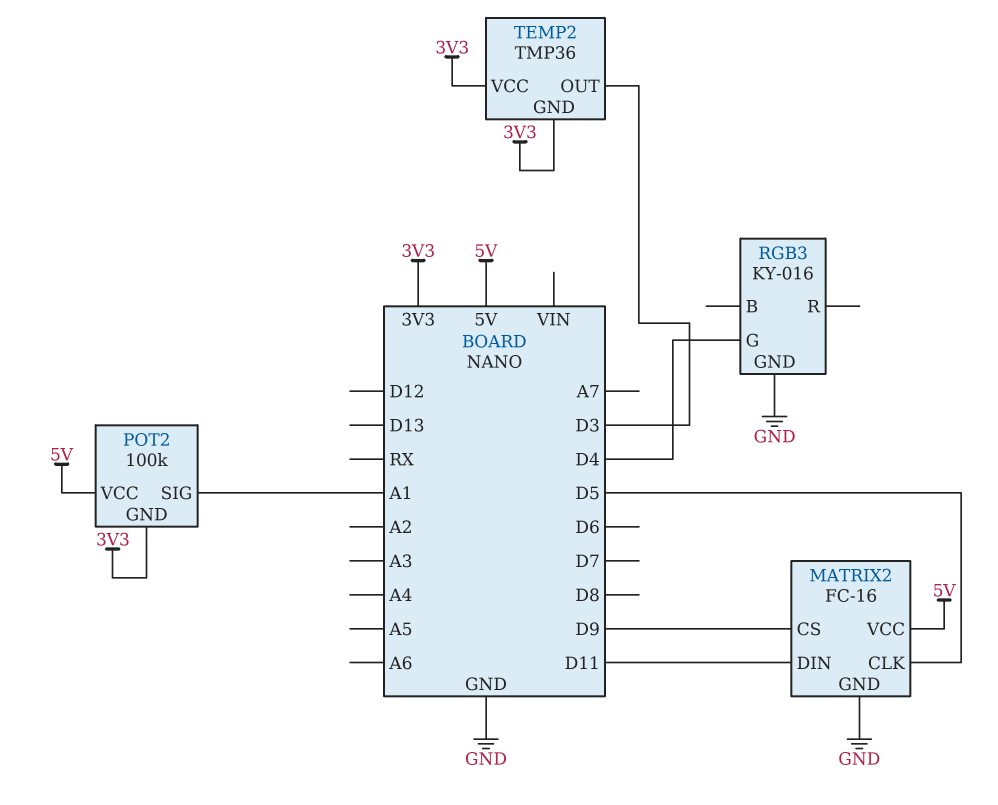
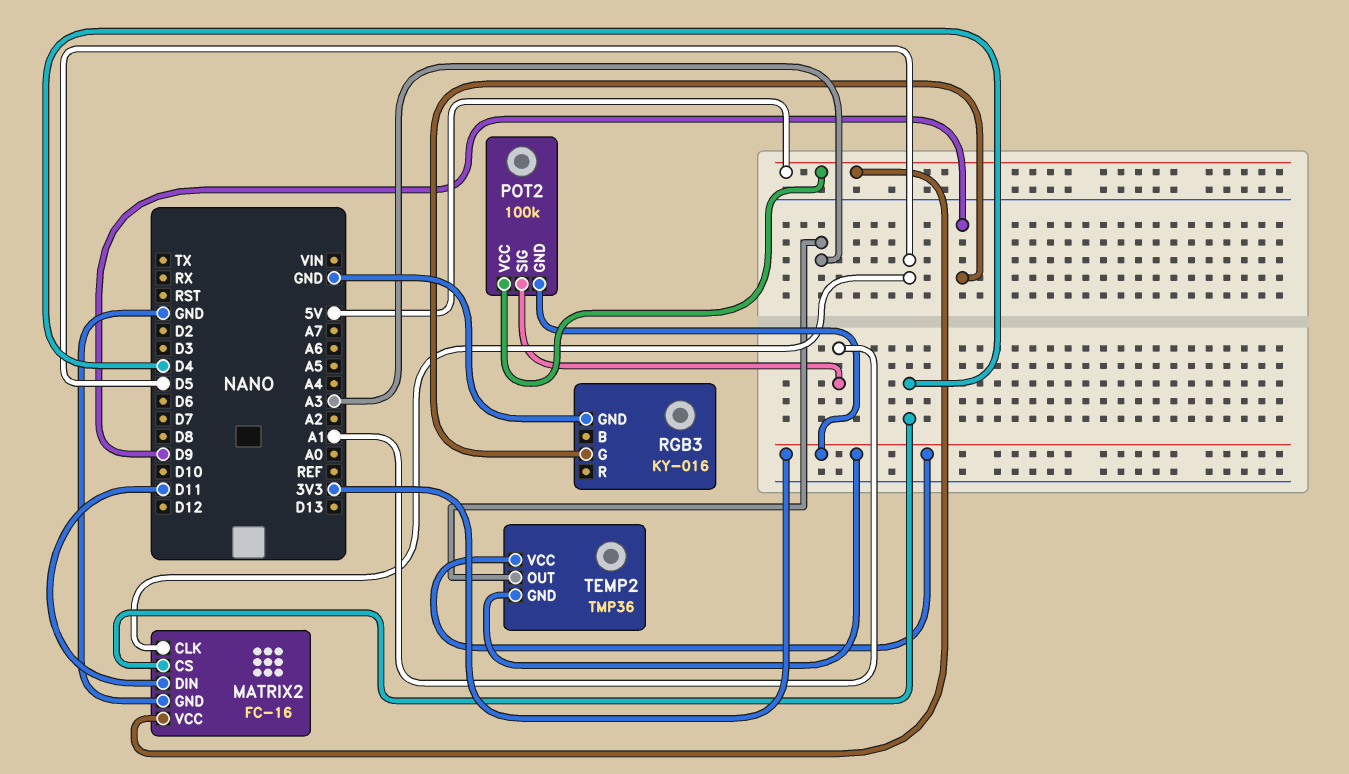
MATRIX2 pin CS: D9 -> D4
RGB3 pin G: D4 -> D9
TEMP2 pin OUT: D3 -> A3

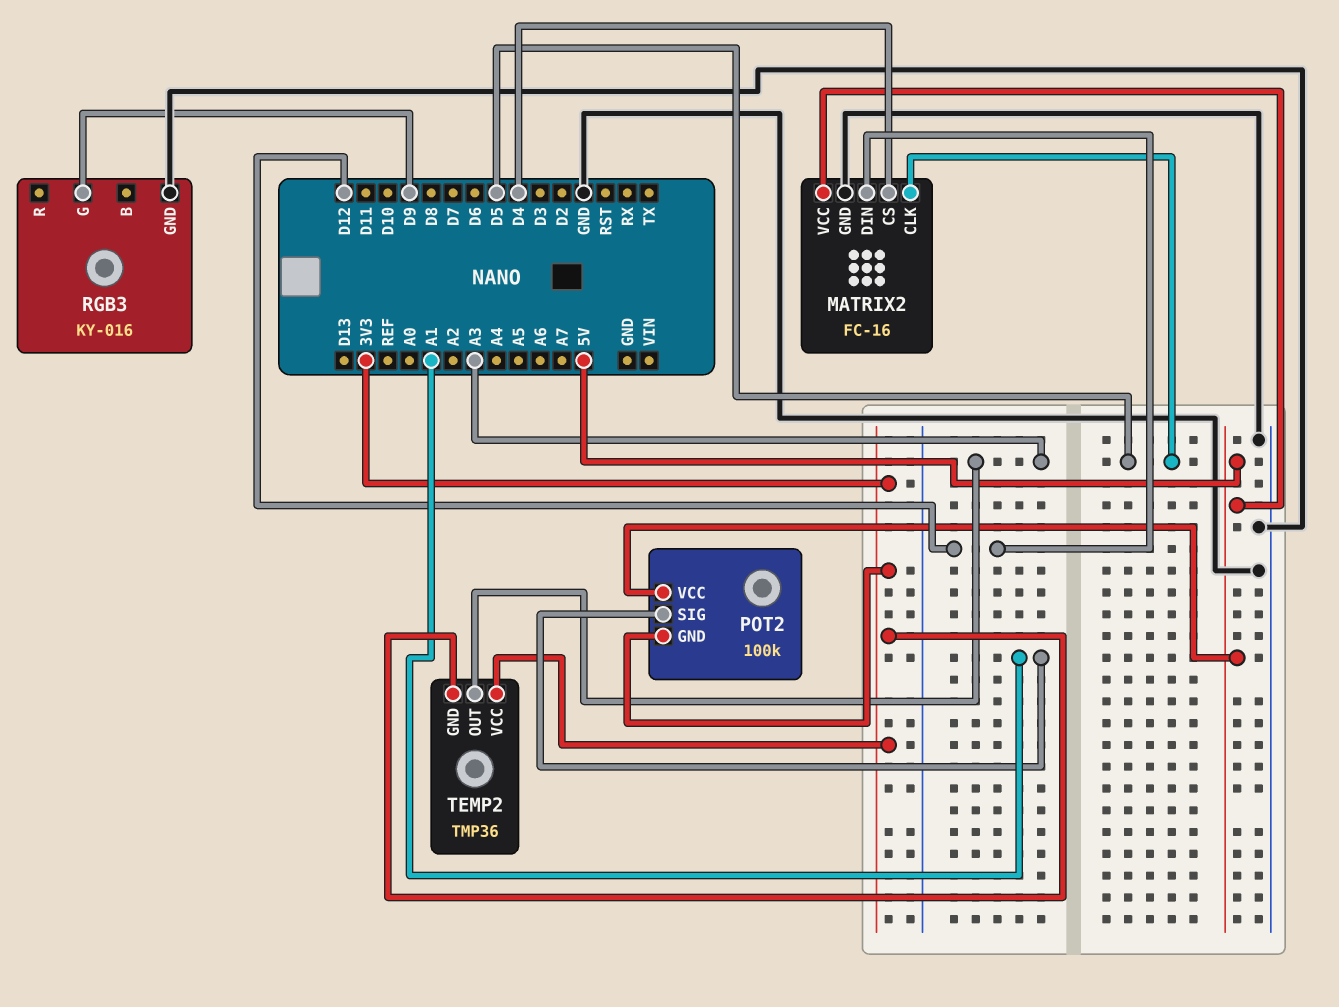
MATRIX2 pin DIN: D11 -> D12

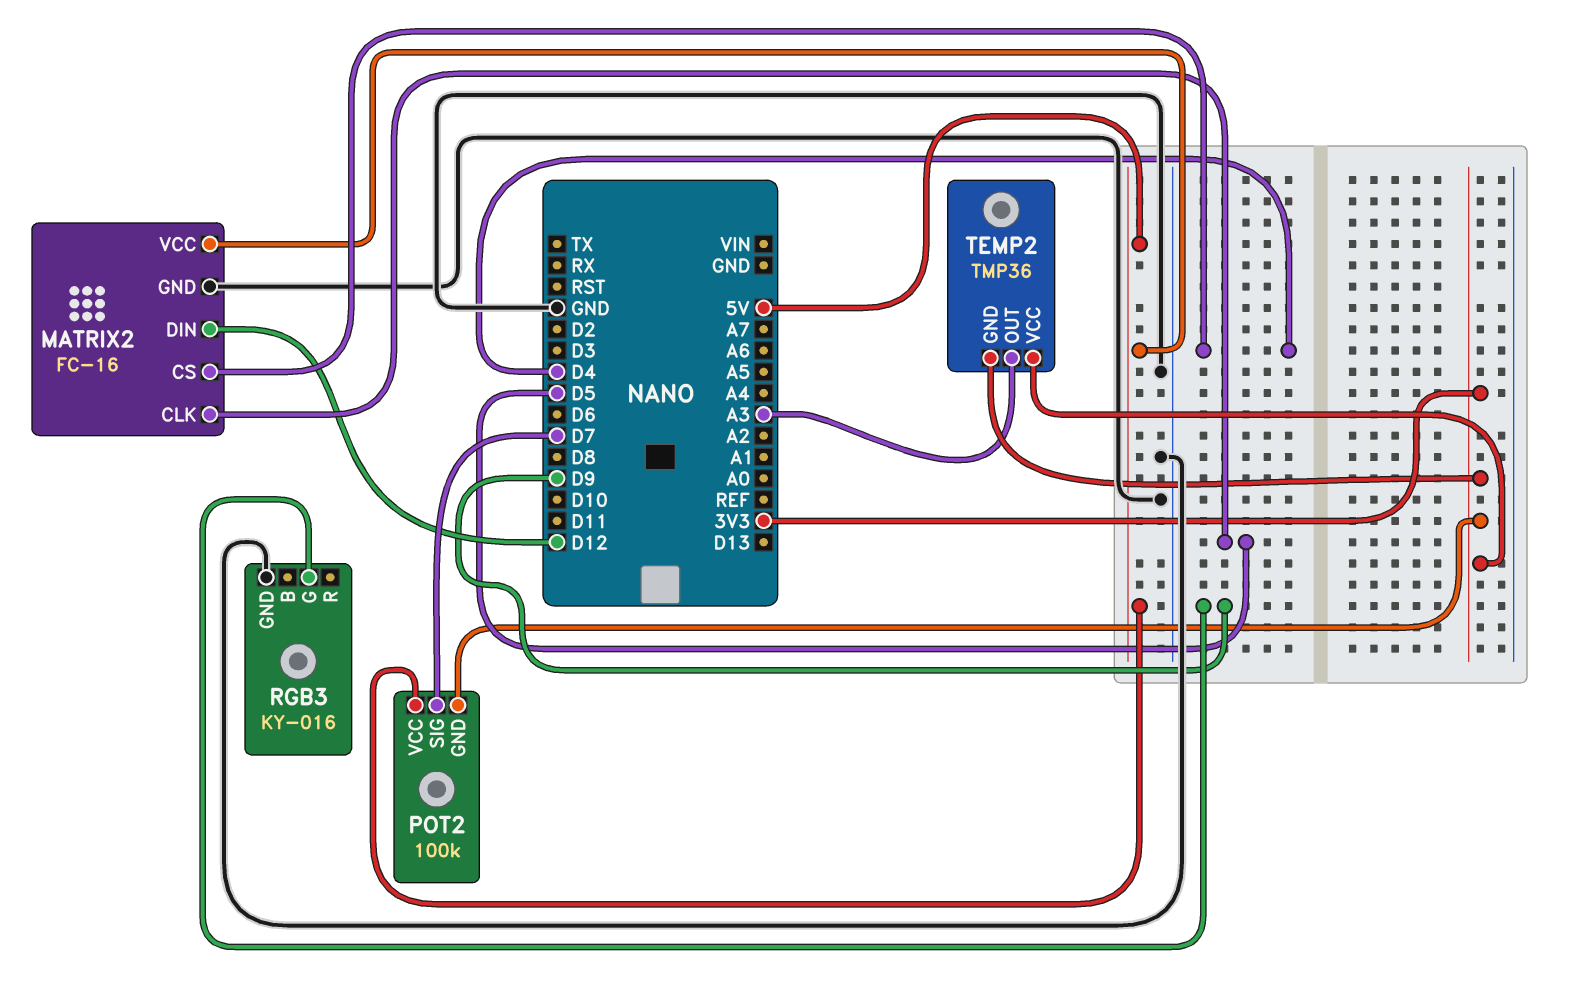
POT2 pin SIG: A1 -> D7

